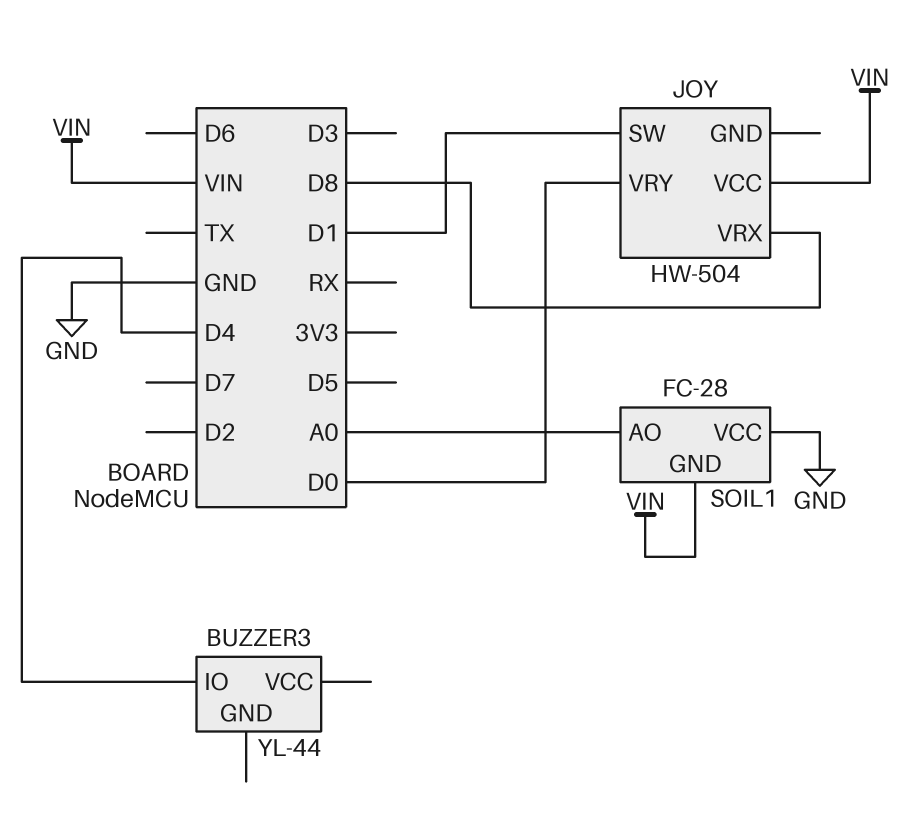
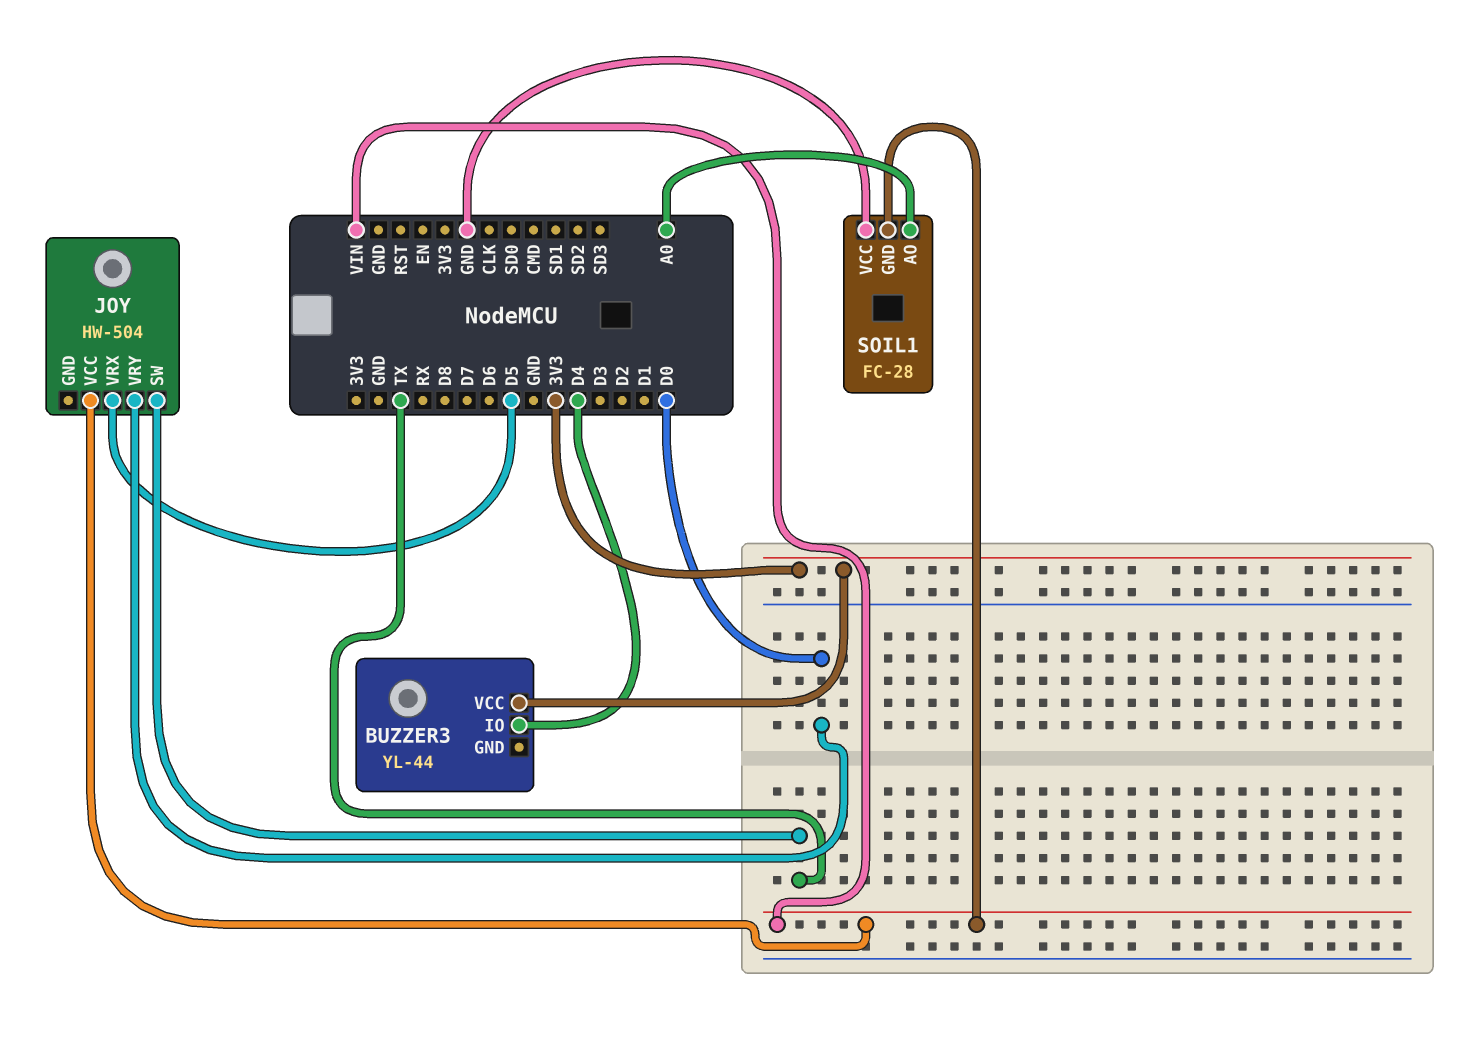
BUZZER3 pin VCC: none -> 3V3
JOY pin SW: D1 -> TX
JOY pin VRX: D8 -> D5

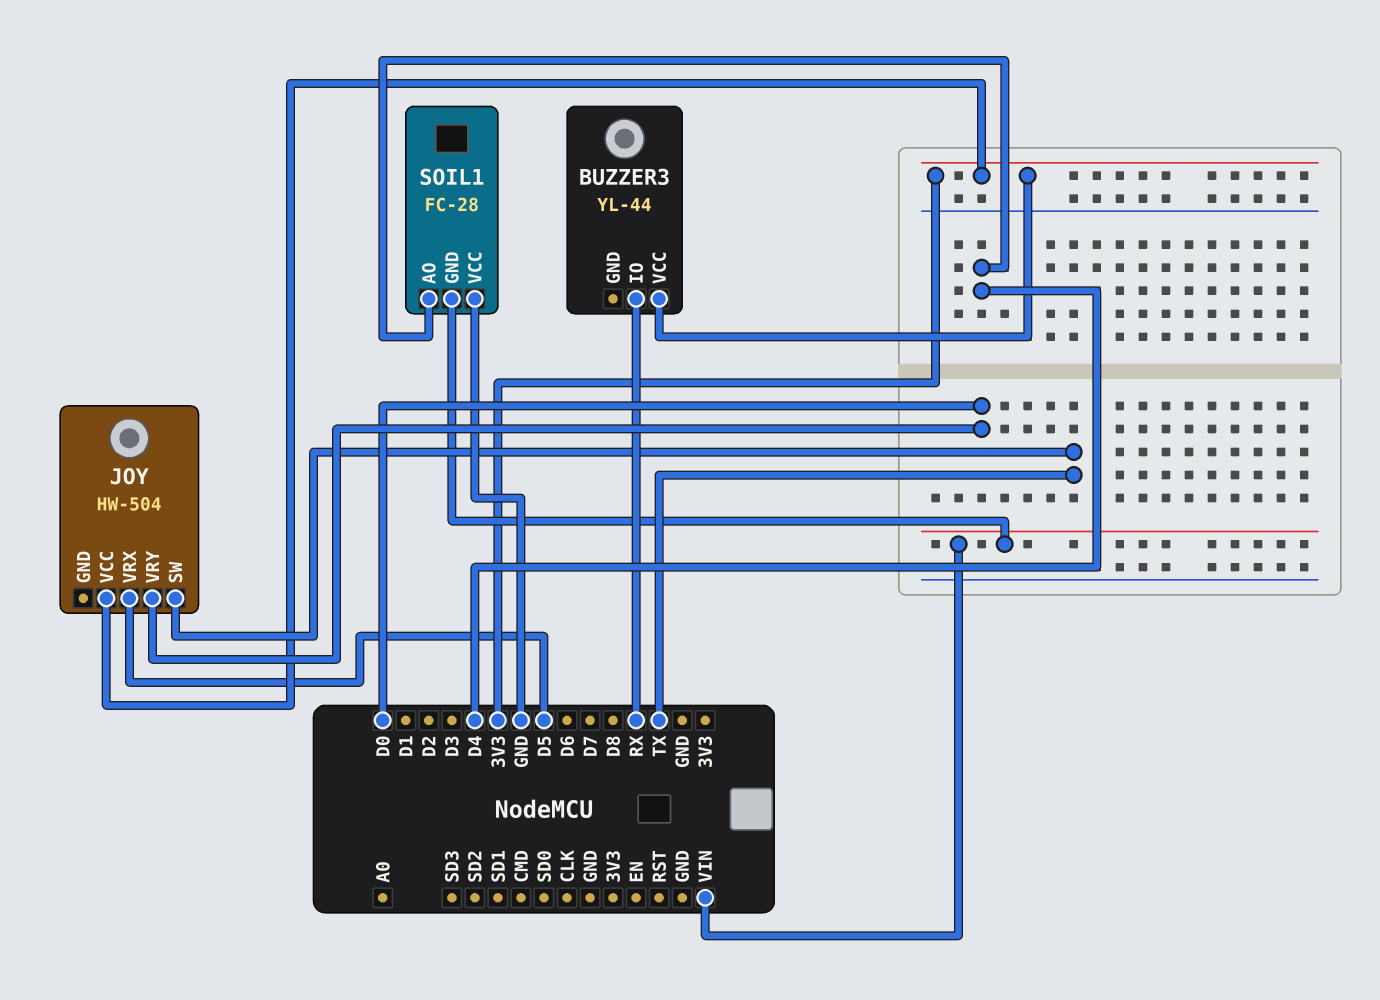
BUZZER3 pin IO: D4 -> RX
JOY pin VCC: VIN -> 3V3
SOIL1 pin AO: A0 -> D4

